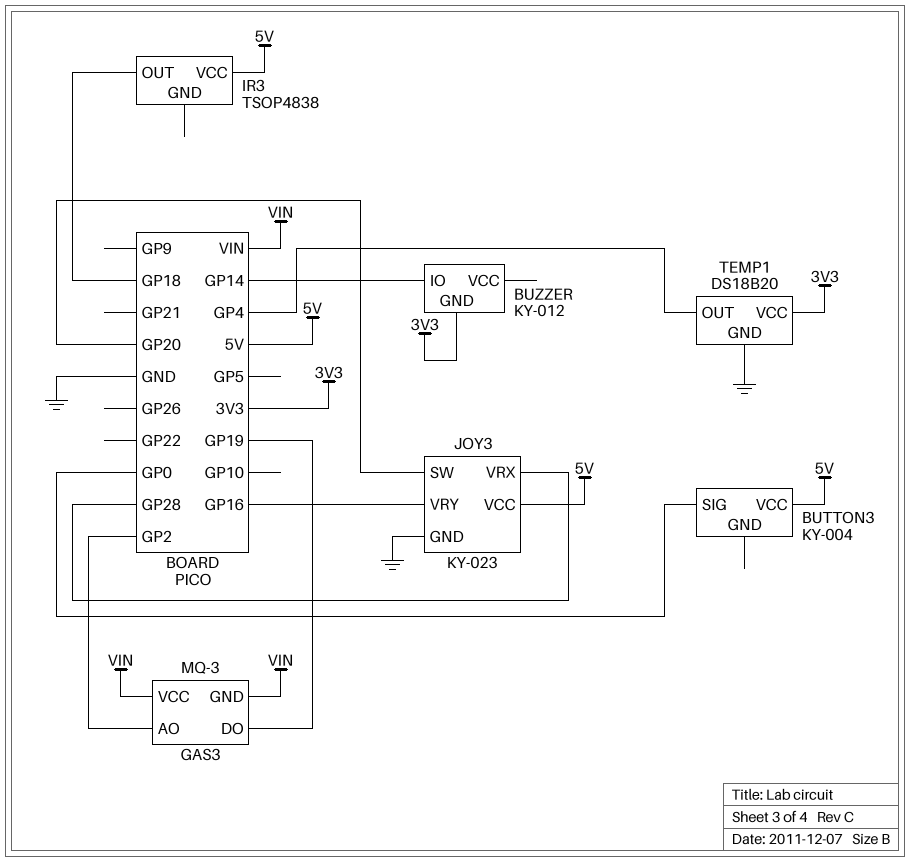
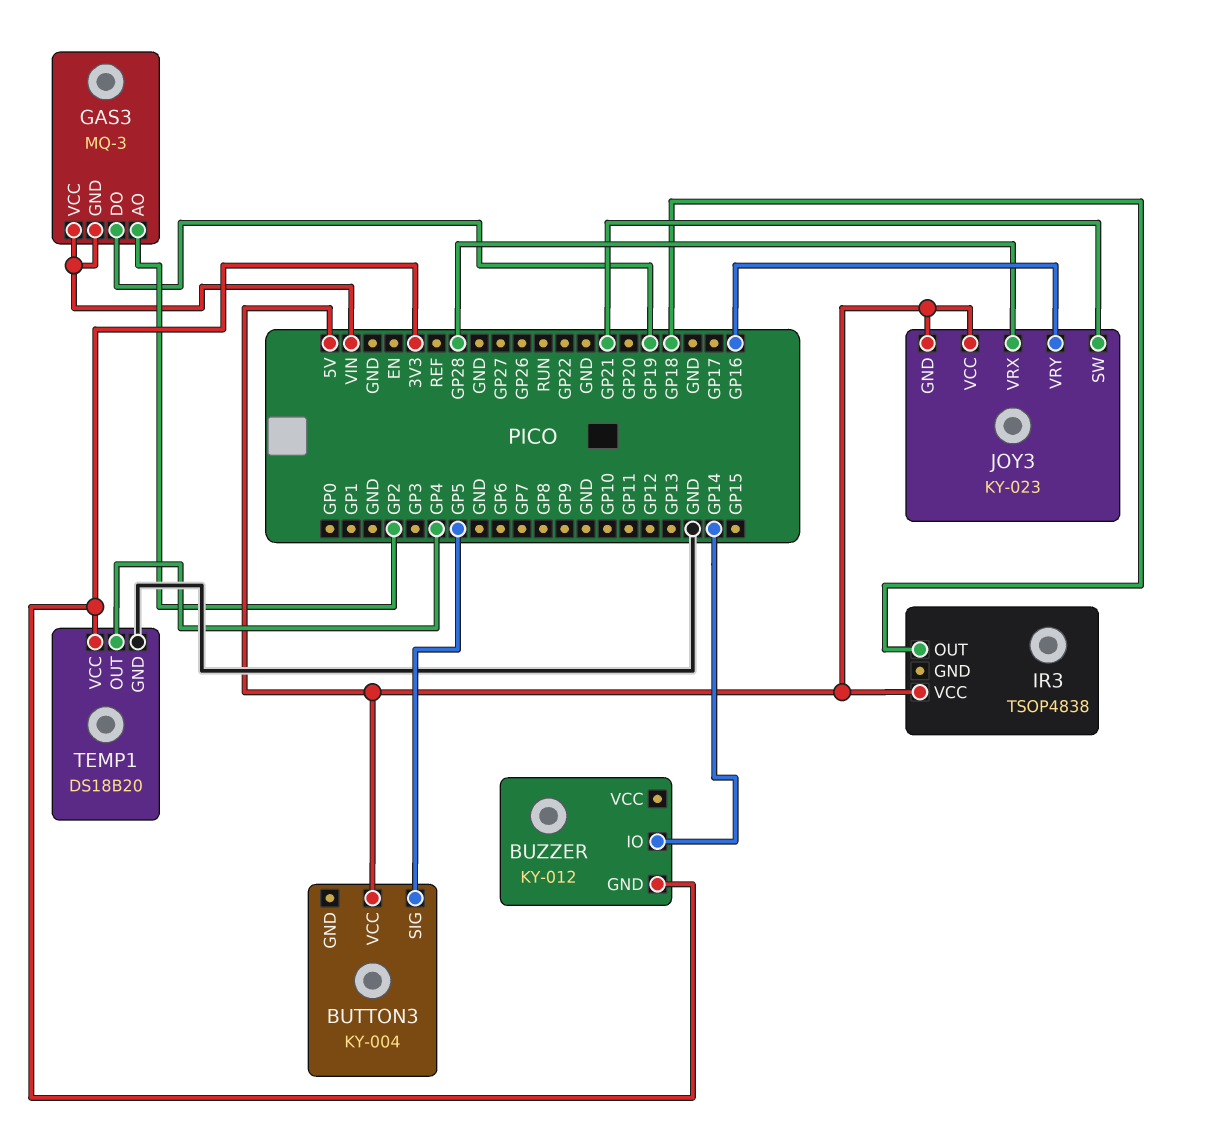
BUTTON3 pin SIG: GP0 -> GP5
JOY3 pin GND: GND -> 5V
JOY3 pin SW: GP20 -> GP21

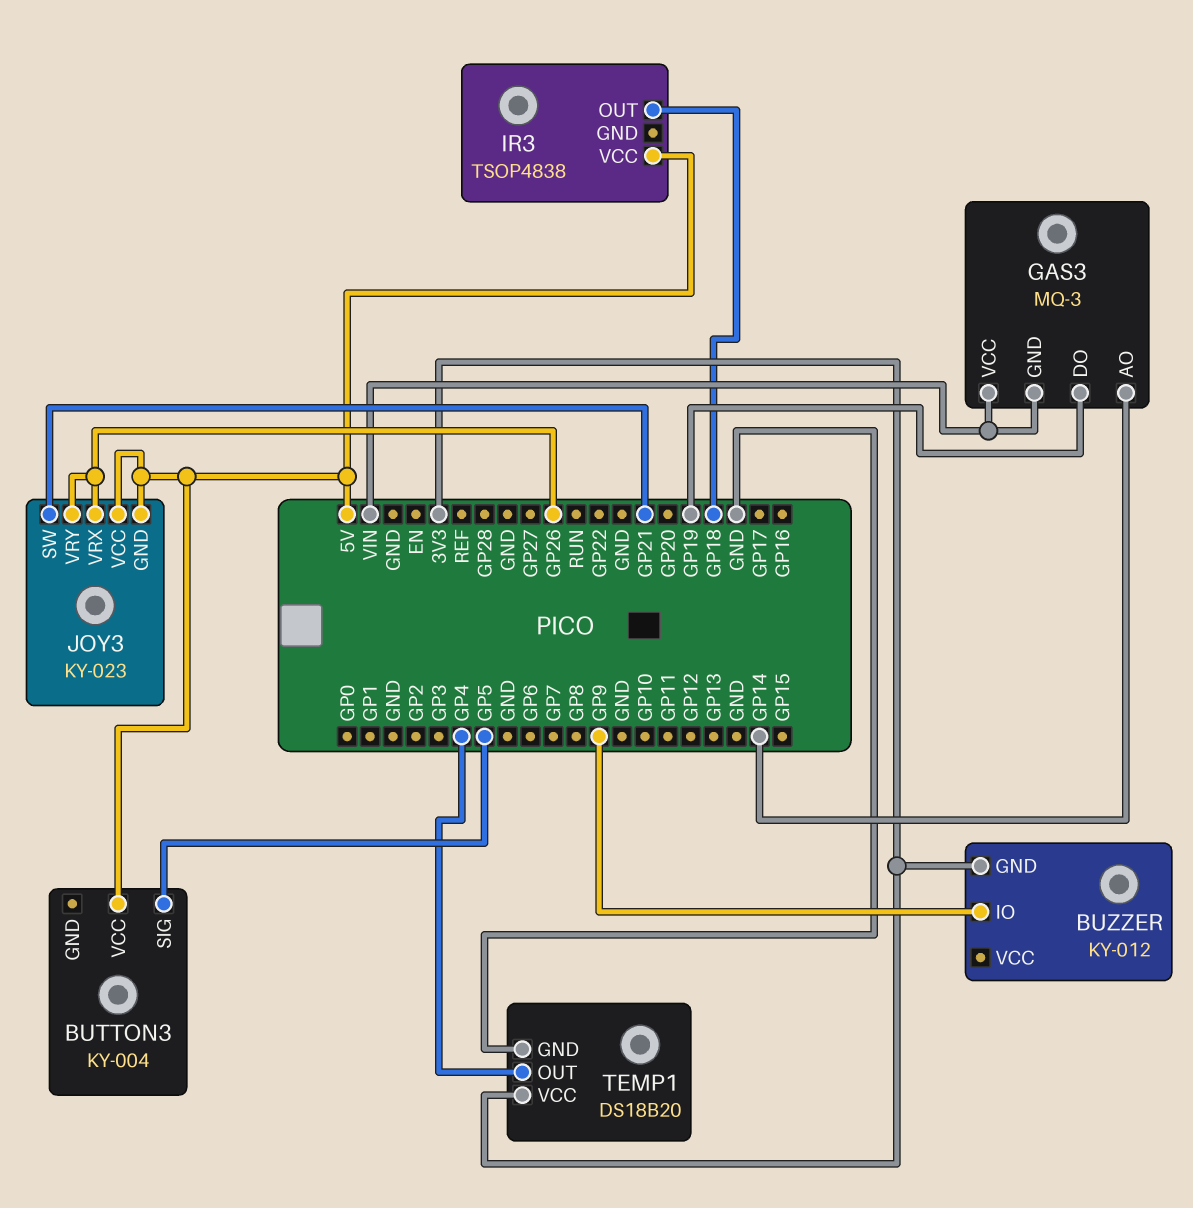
BUZZER pin IO: GP14 -> GP9
GAS3 pin AO: GP2 -> GP14
JOY3 pin VRX: GP28 -> GP26
JOY3 pin VRY: GP16 -> GP26

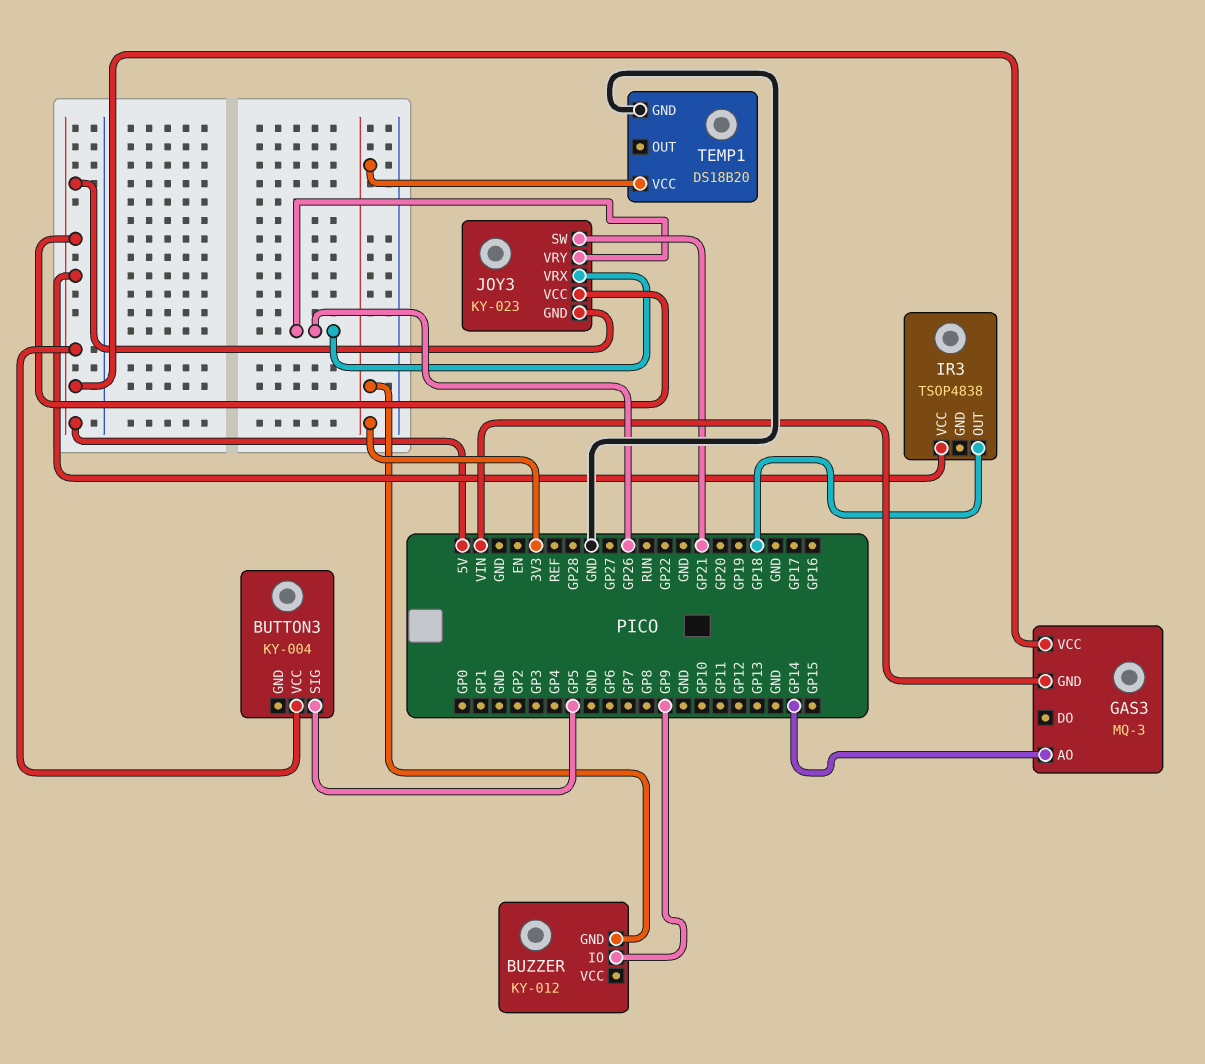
GAS3 pin DO: GP19 -> none
GAS3 pin VCC: VIN -> 5V
TEMP1 pin OUT: GP4 -> none

